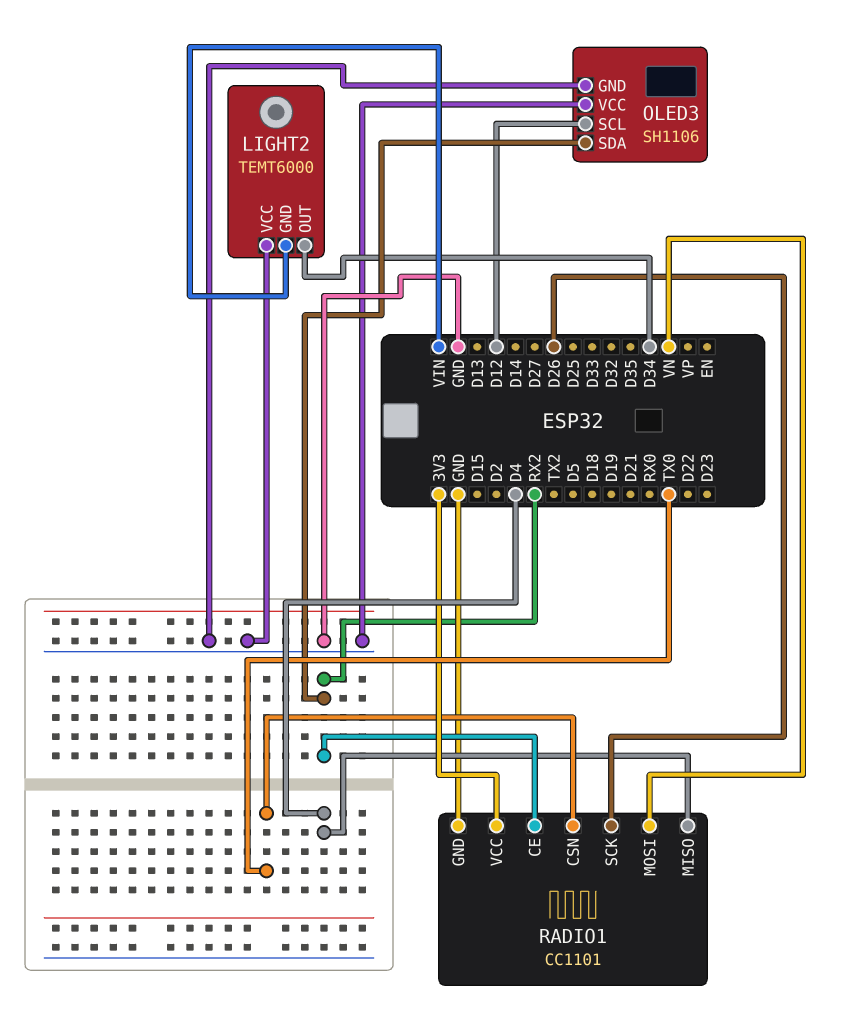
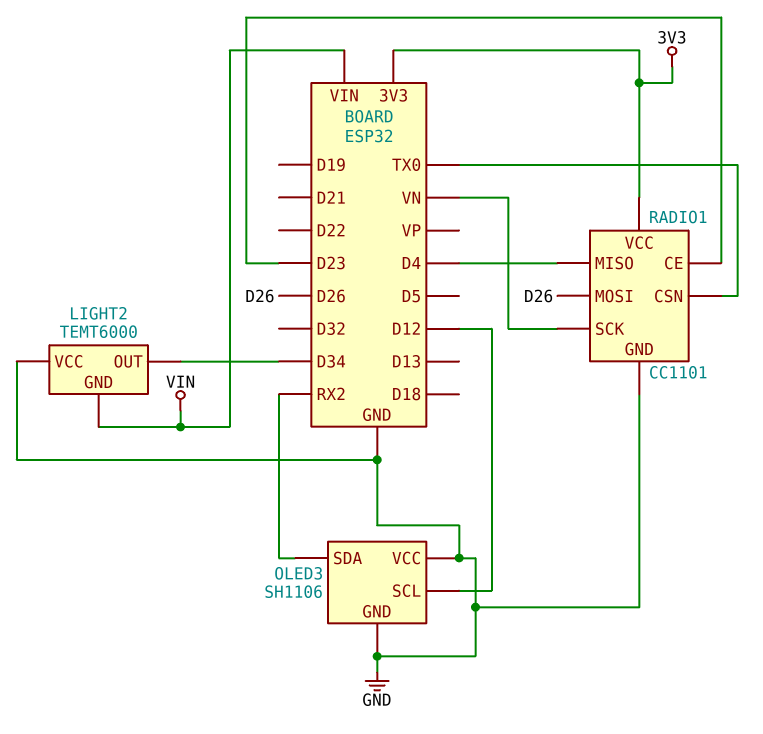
RADIO1 pin CE: RX2 -> D23
RADIO1 pin MOSI: VN -> D26
RADIO1 pin SCK: D26 -> VN

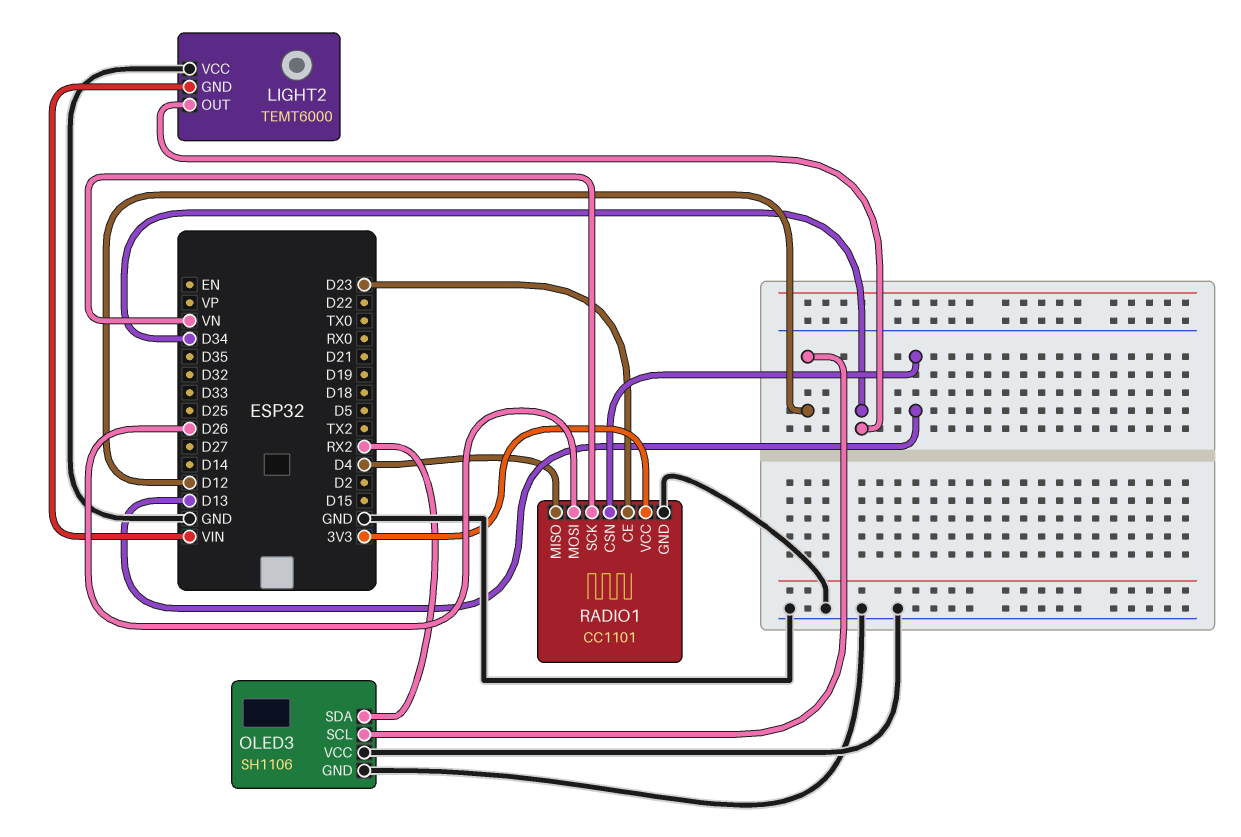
RADIO1 pin CSN: TX0 -> D13

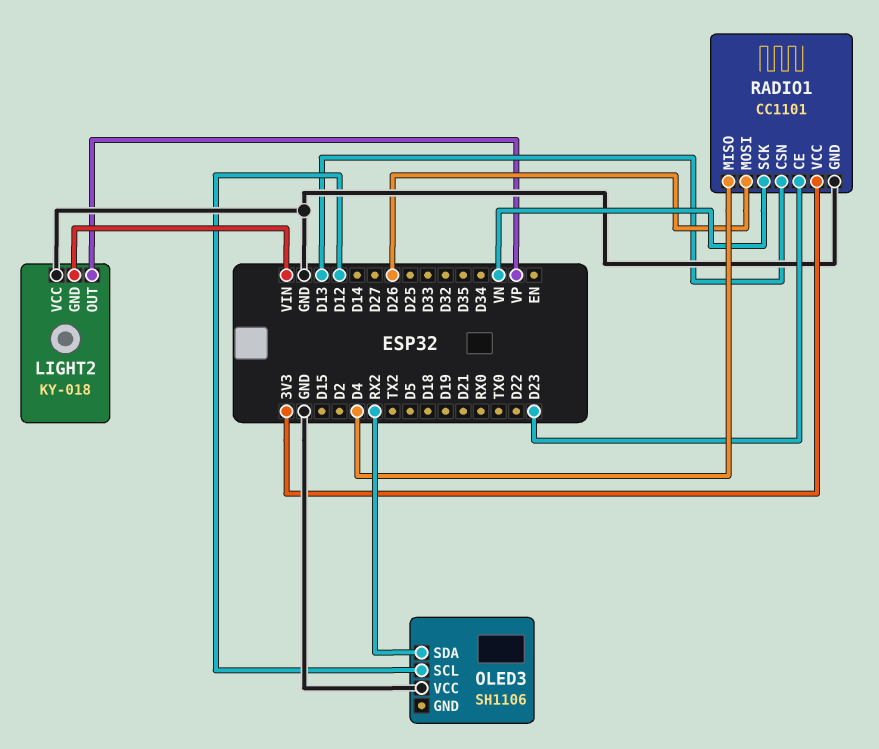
LIGHT2: TEMT6000 -> KY-018
LIGHT2 pin OUT: D34 -> VP
OLED3 pin GND: GND -> none

